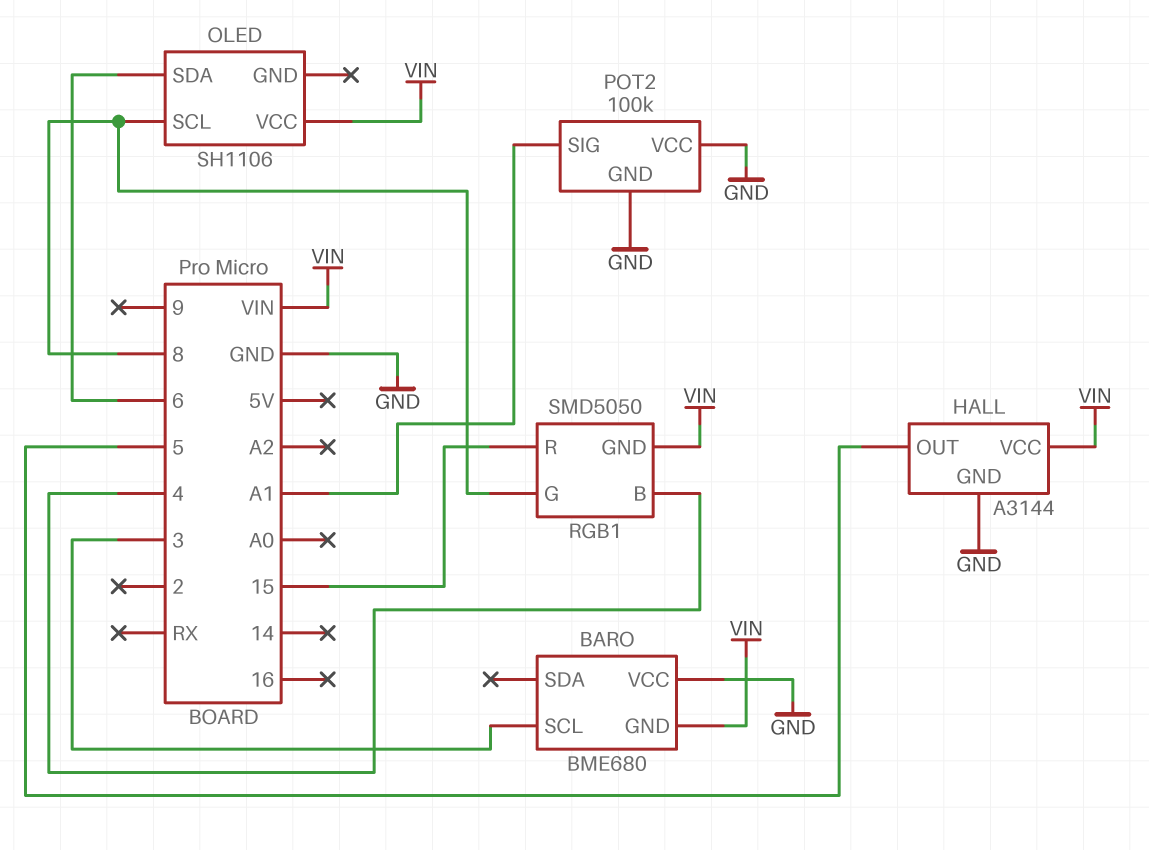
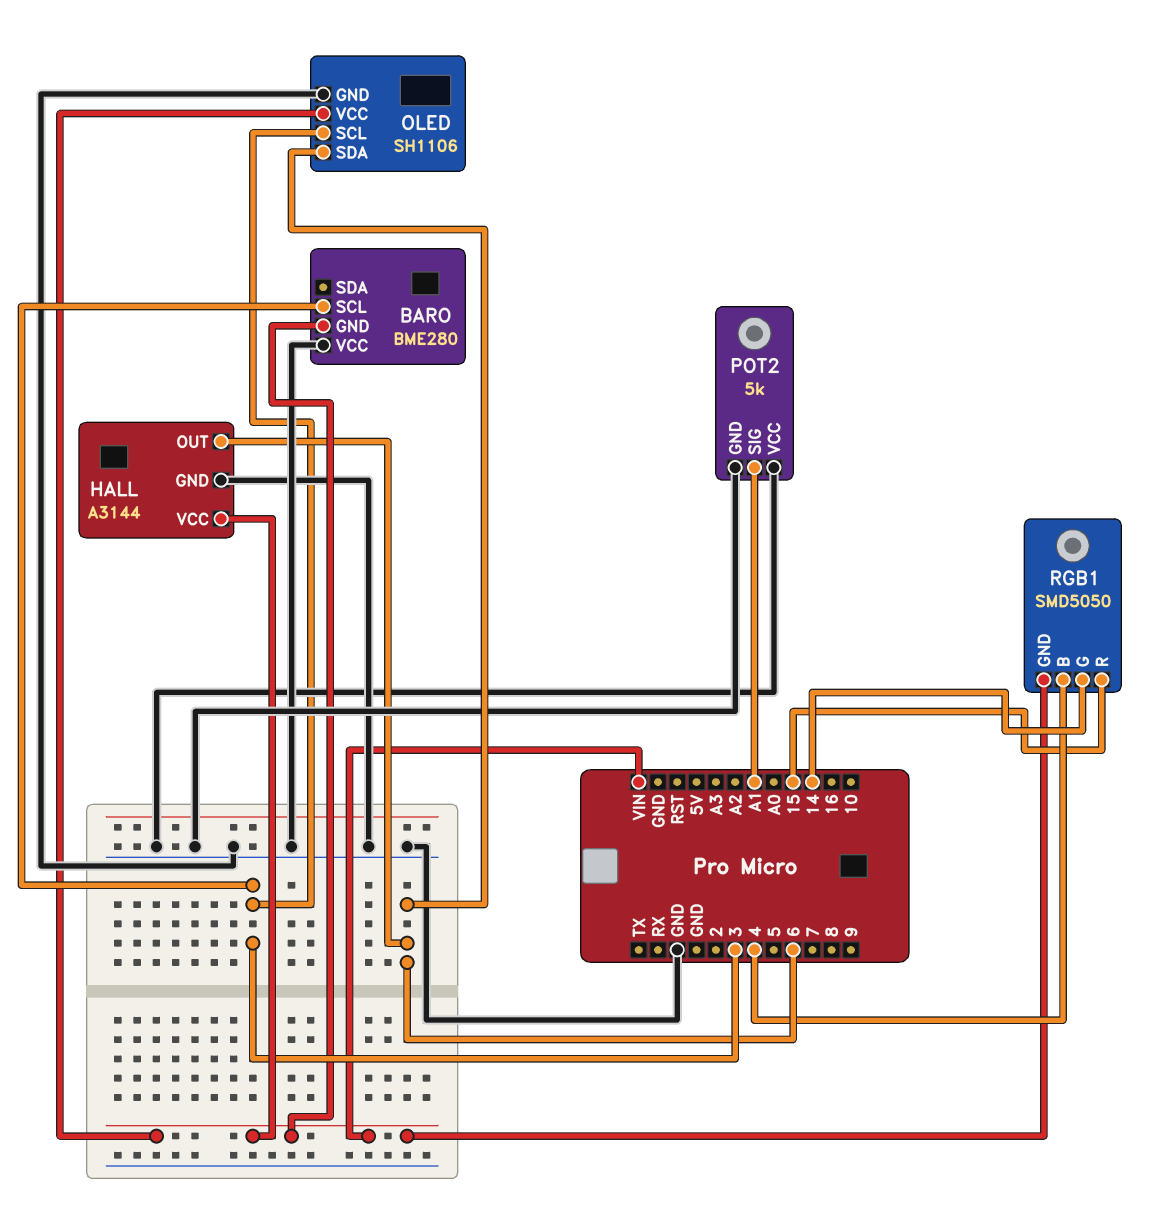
BARO: BME680 -> BME280
HALL pin OUT: 5 -> 6
OLED pin GND: none -> GND
OLED pin SCL: 8 -> 3
POT2: 100k -> 5k
RGB1 pin G: 8 -> 14

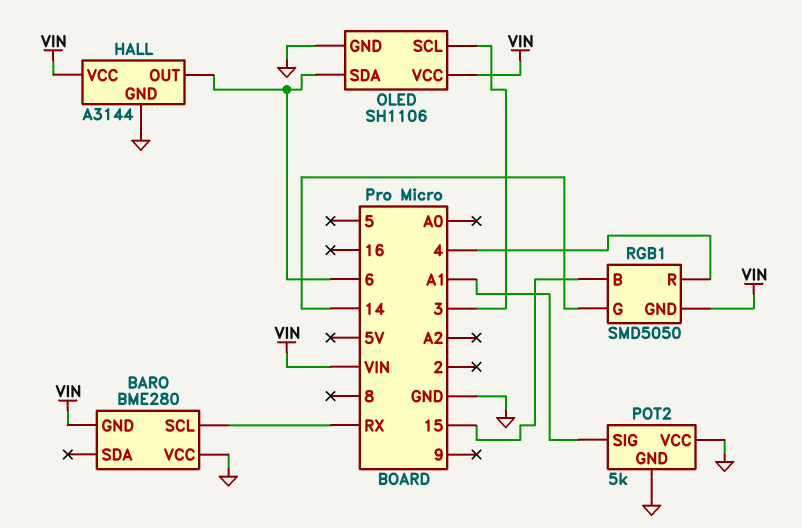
BARO pin SCL: 3 -> RX
RGB1 pin B: 4 -> 15
RGB1 pin R: 15 -> 4

